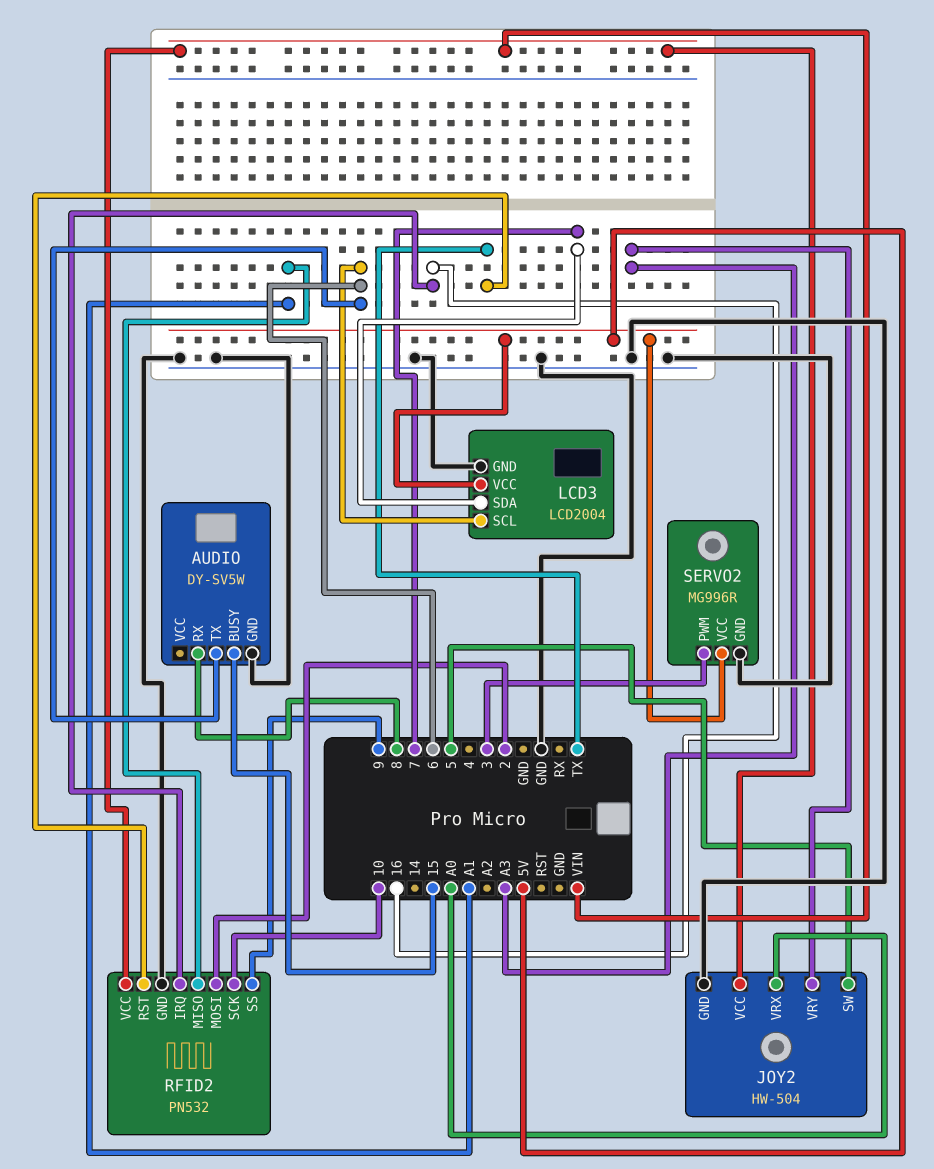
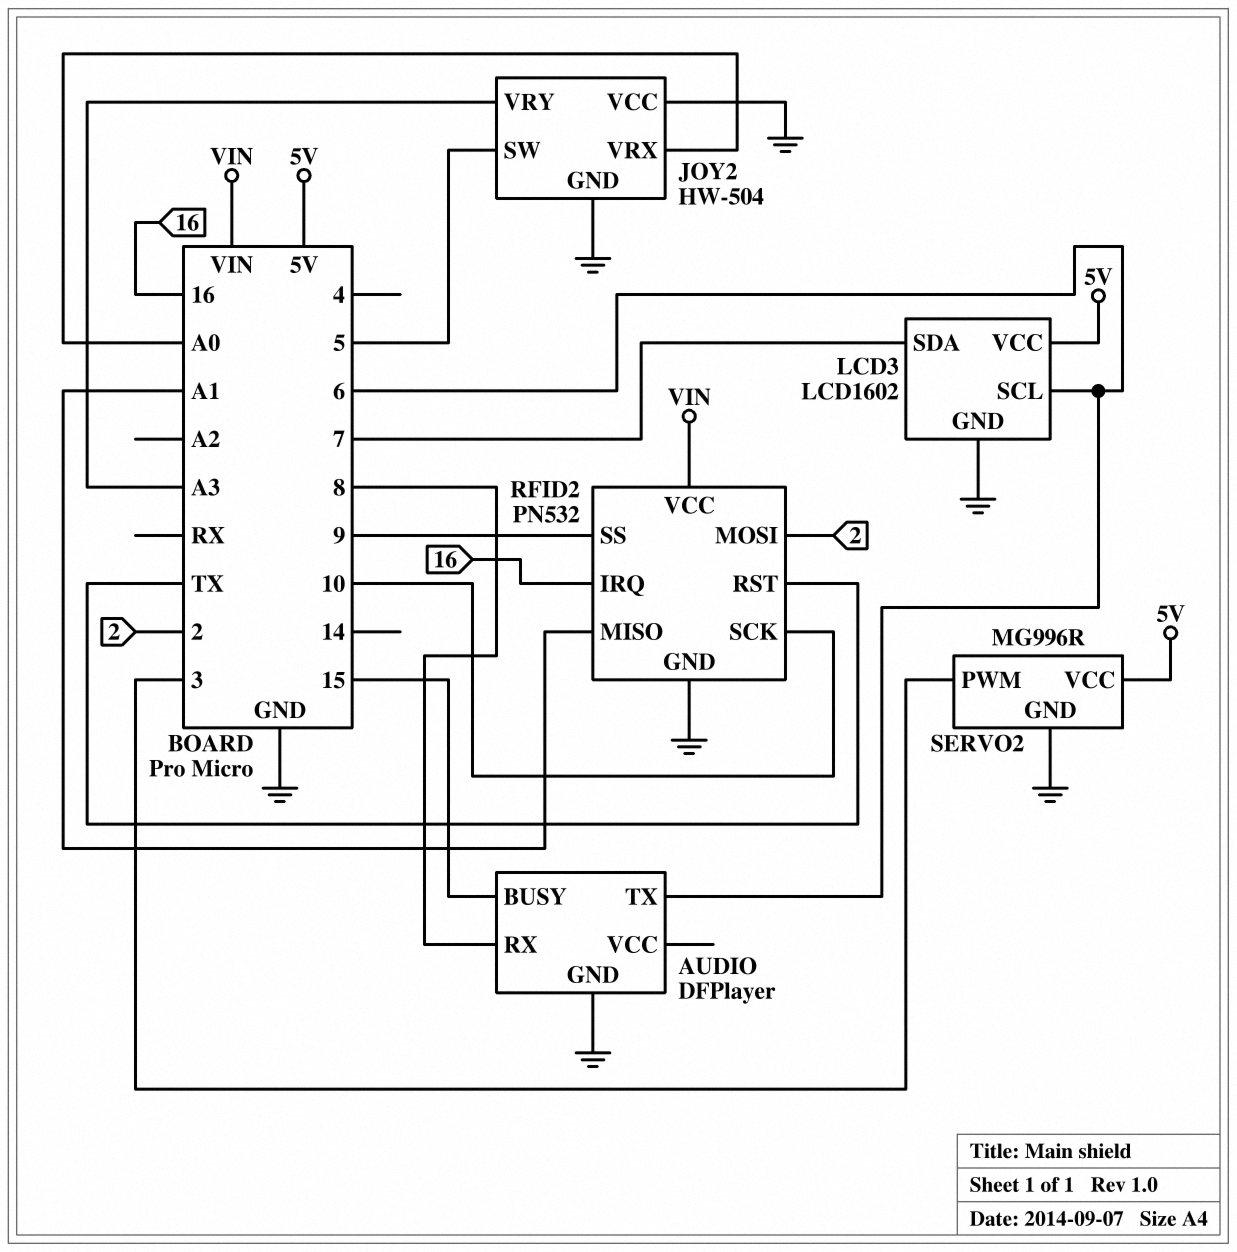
AUDIO: DY-SV5W -> DFPlayer
JOY2 pin VCC: VIN -> GND
LCD3: LCD2004 -> LCD1602

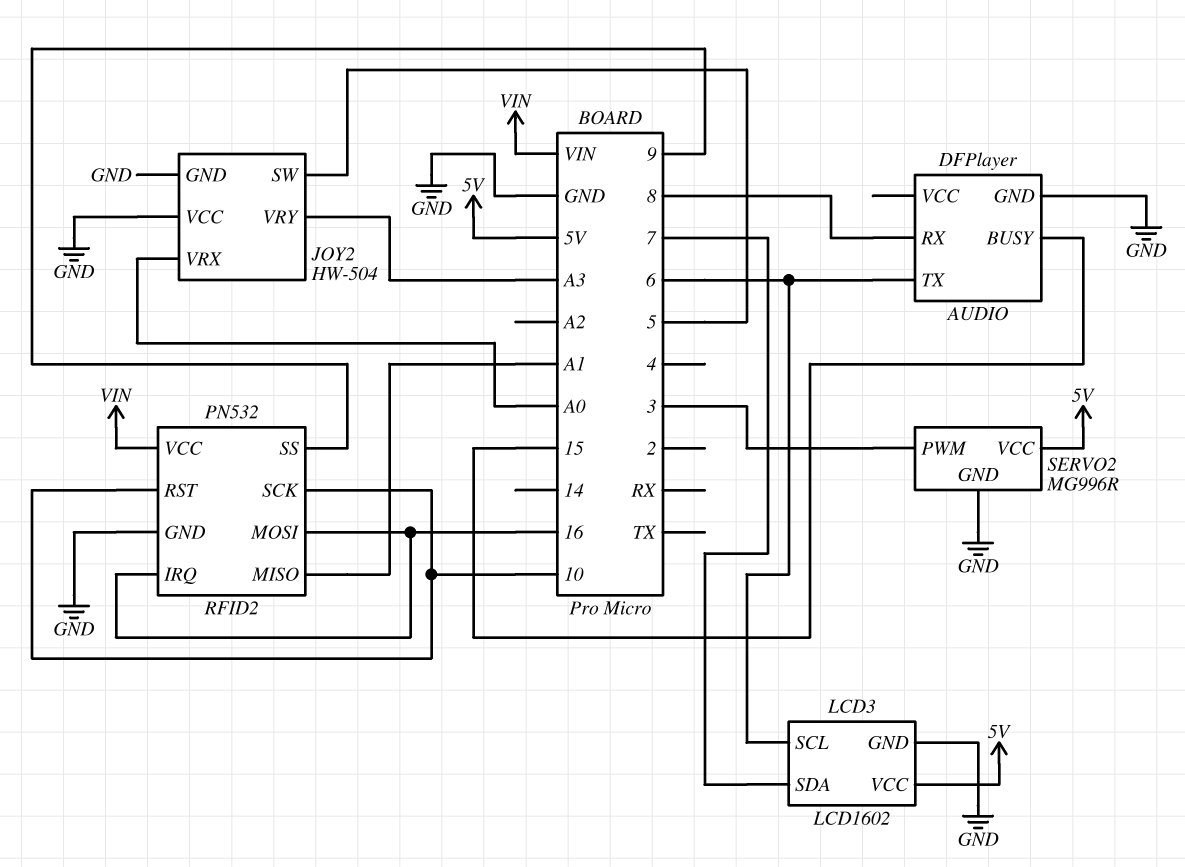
RFID2 pin MOSI: 2 -> 16
RFID2 pin RST: TX -> 10

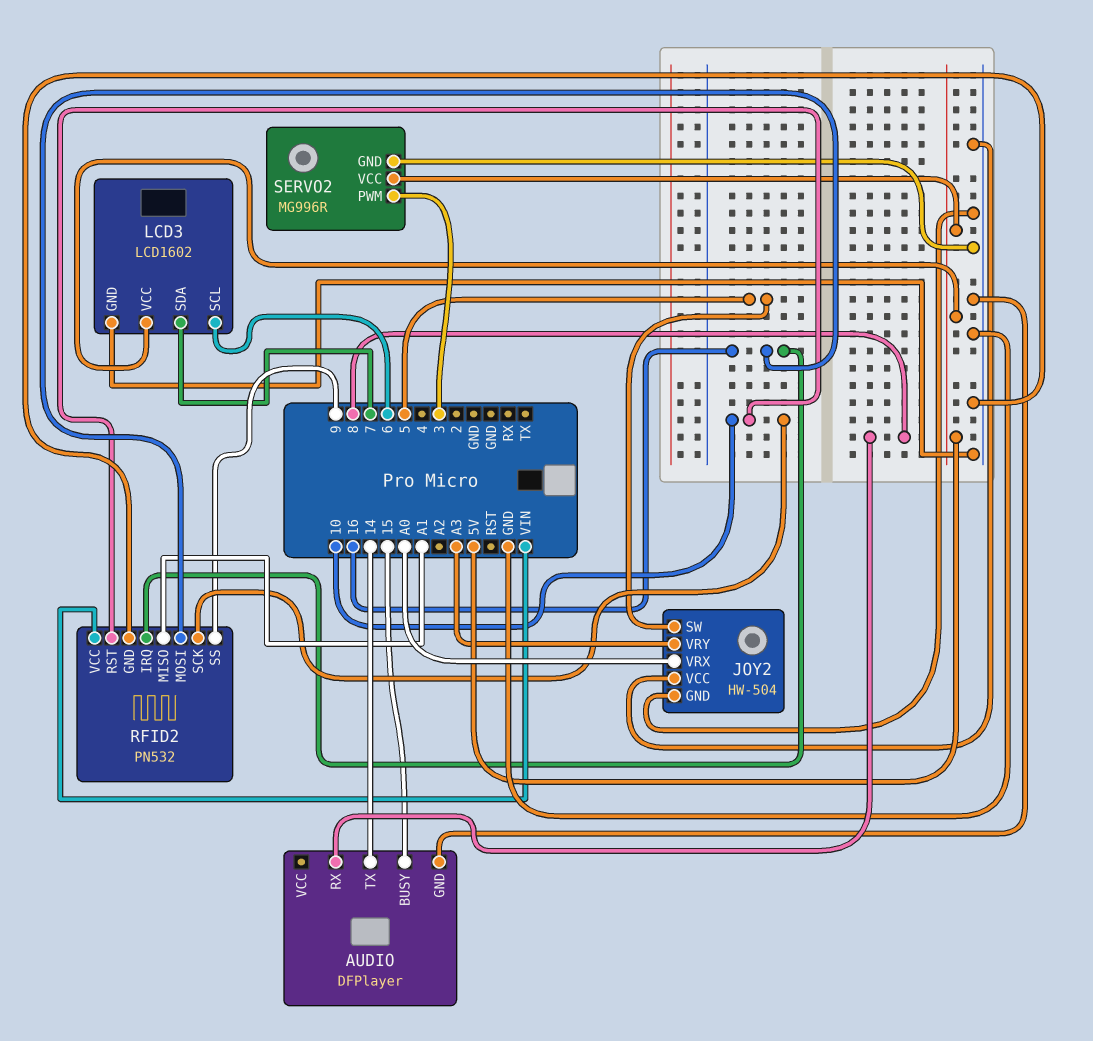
AUDIO pin TX: 6 -> 14

